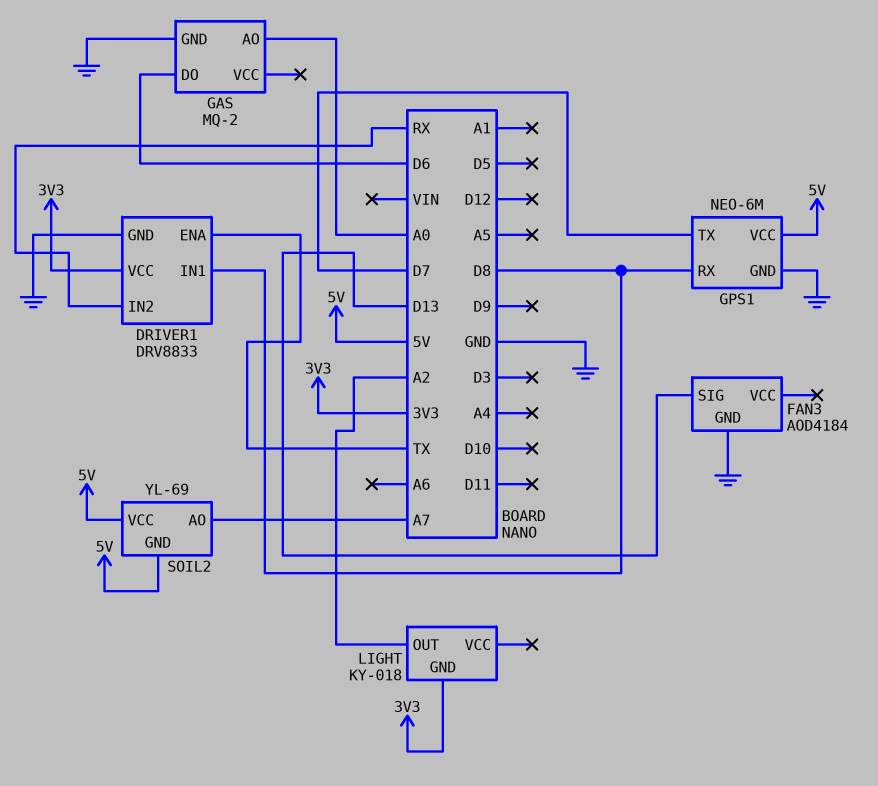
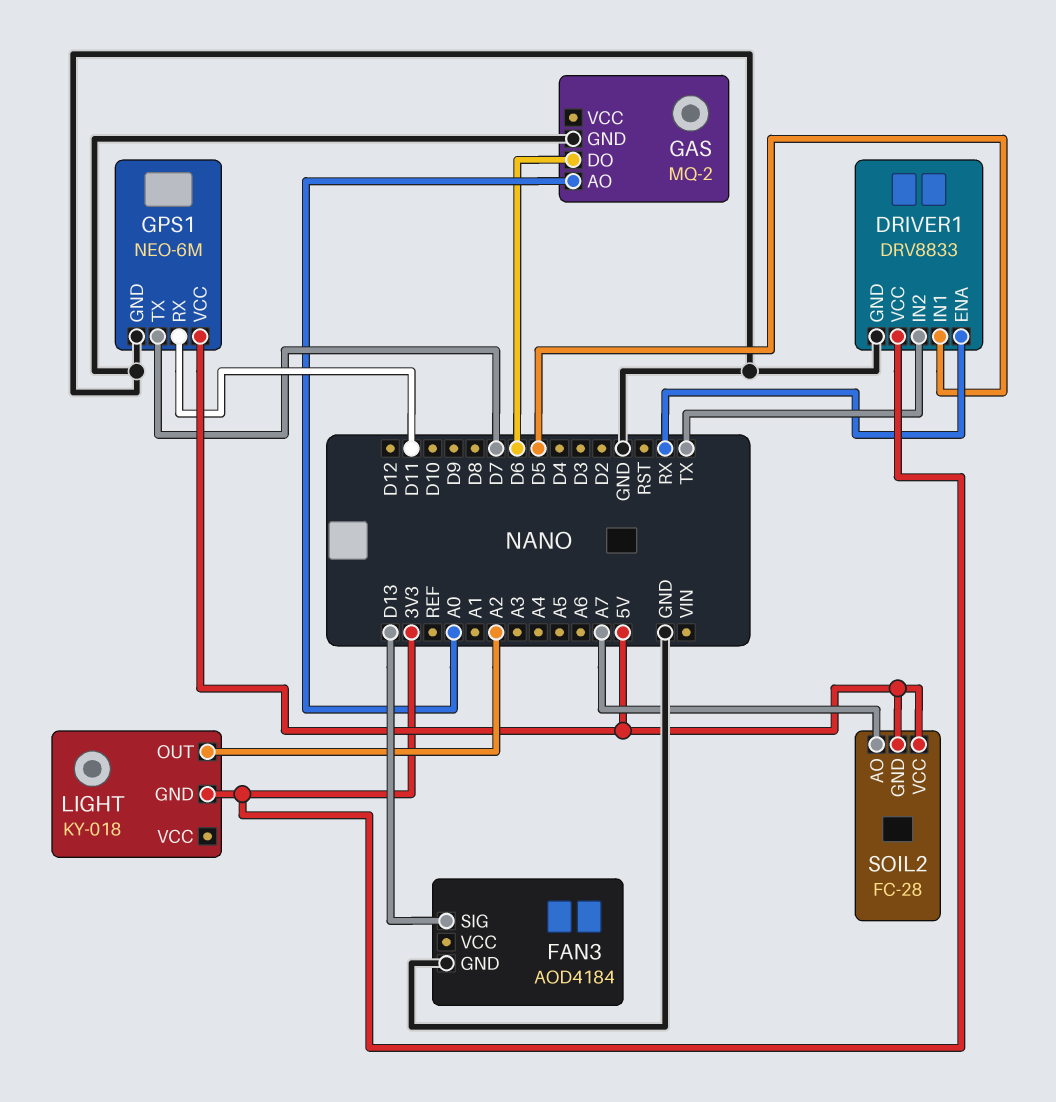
DRIVER1 pin ENA: TX -> RX
DRIVER1 pin IN1: D8 -> D5
DRIVER1 pin IN2: RX -> TX
GPS1 pin RX: D8 -> D11
SOIL2: YL-69 -> FC-28

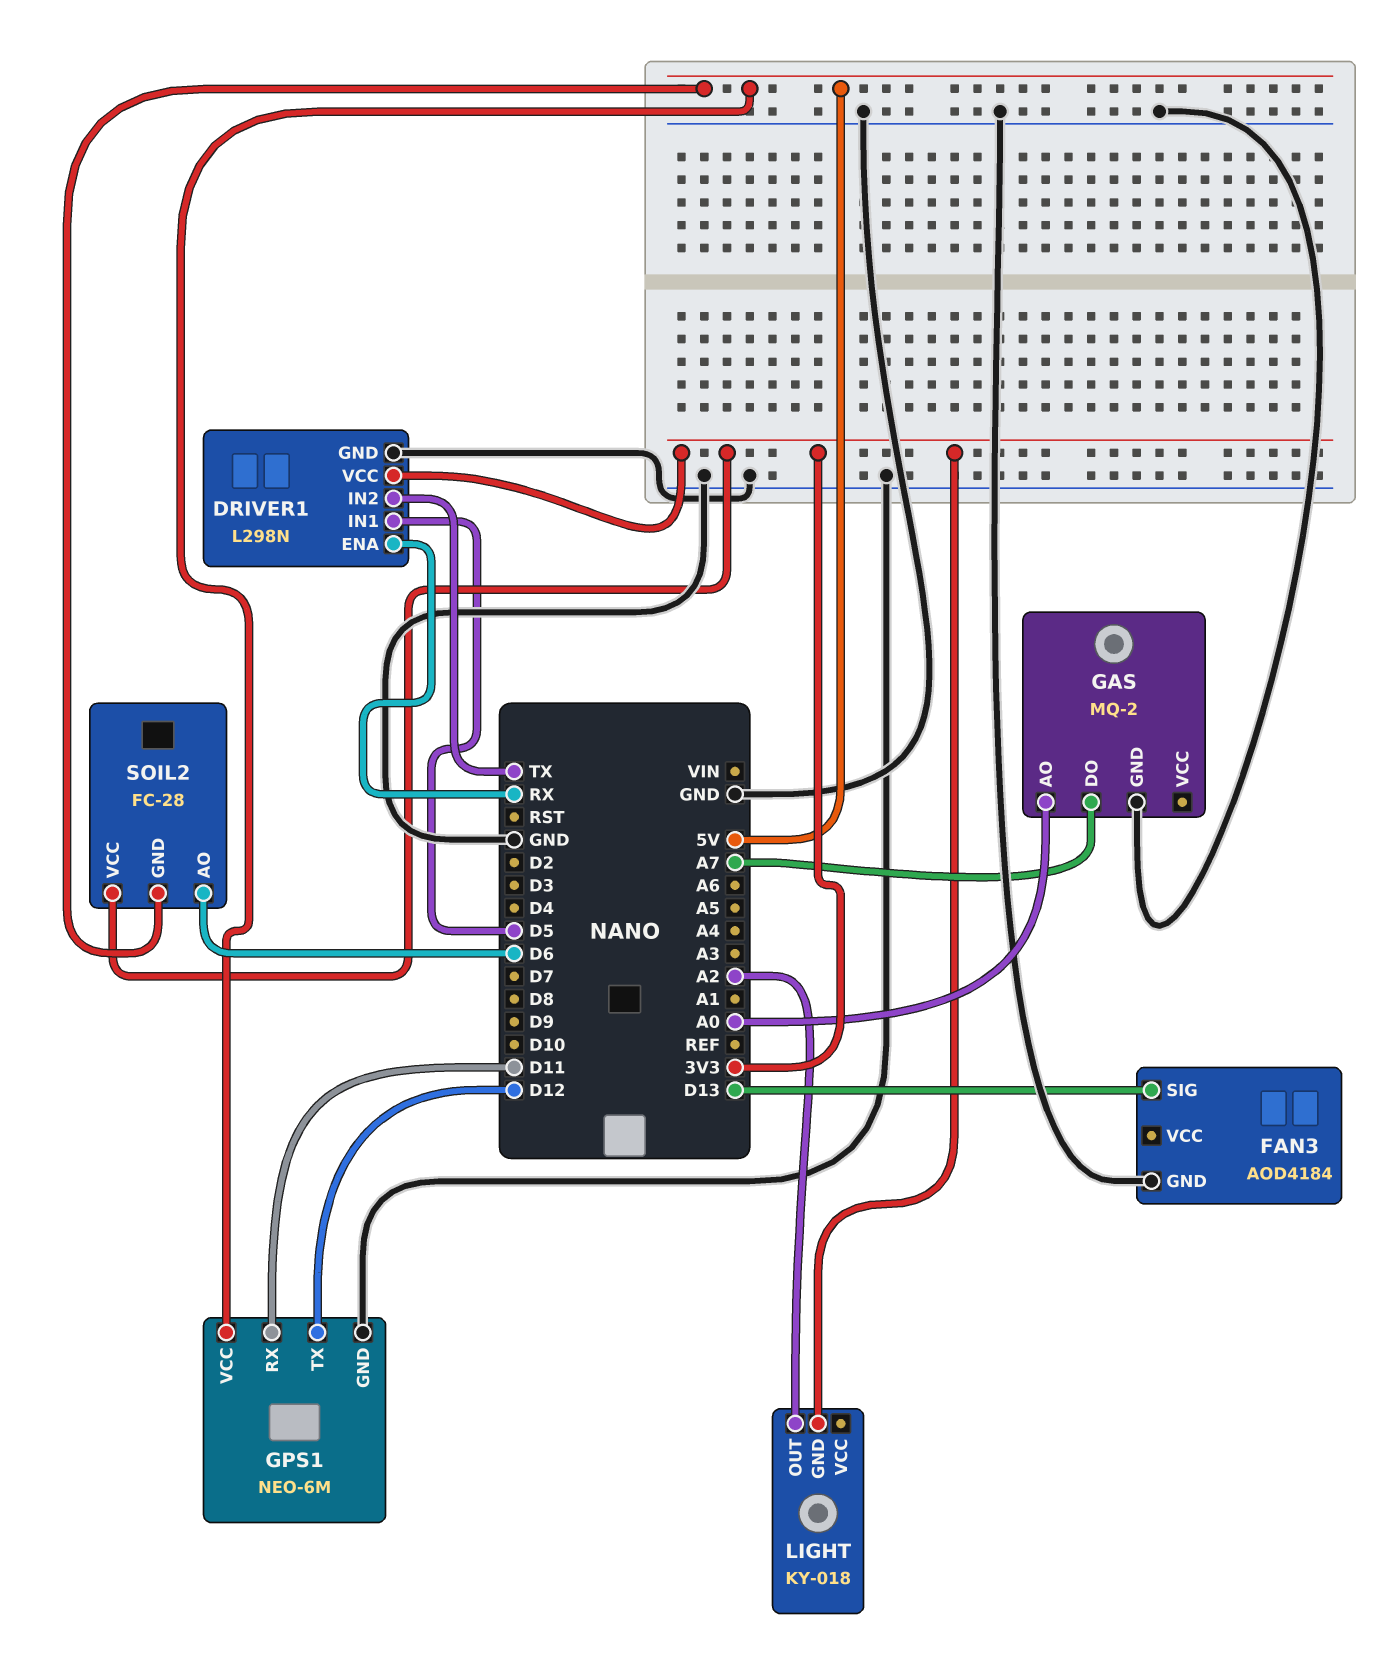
DRIVER1: DRV8833 -> L298N
GAS pin DO: D6 -> A7
GPS1 pin TX: D7 -> D12
SOIL2 pin AO: A7 -> D6
SOIL2 pin VCC: 5V -> 3V3

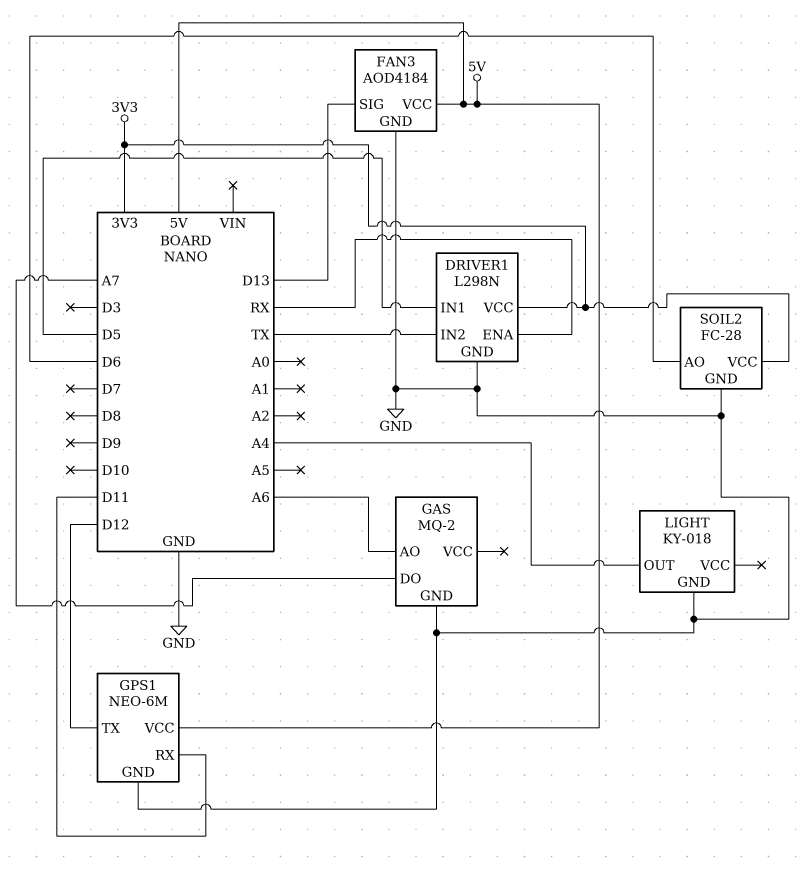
FAN3 pin VCC: none -> 5V
GAS pin AO: A0 -> A6
LIGHT pin GND: 3V3 -> GND
LIGHT pin OUT: A2 -> A4
SOIL2 pin GND: 5V -> GND

